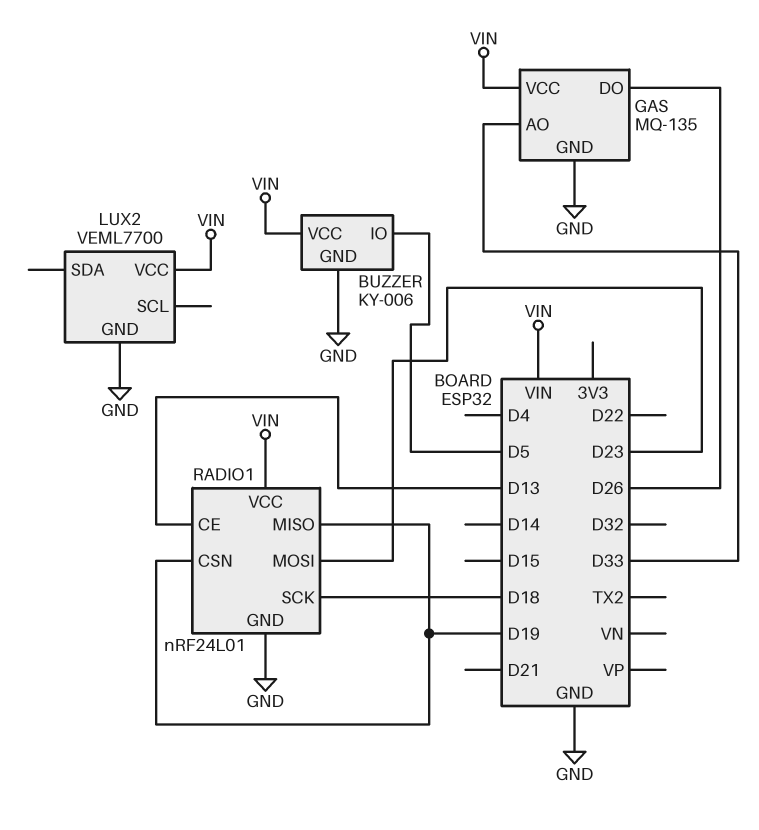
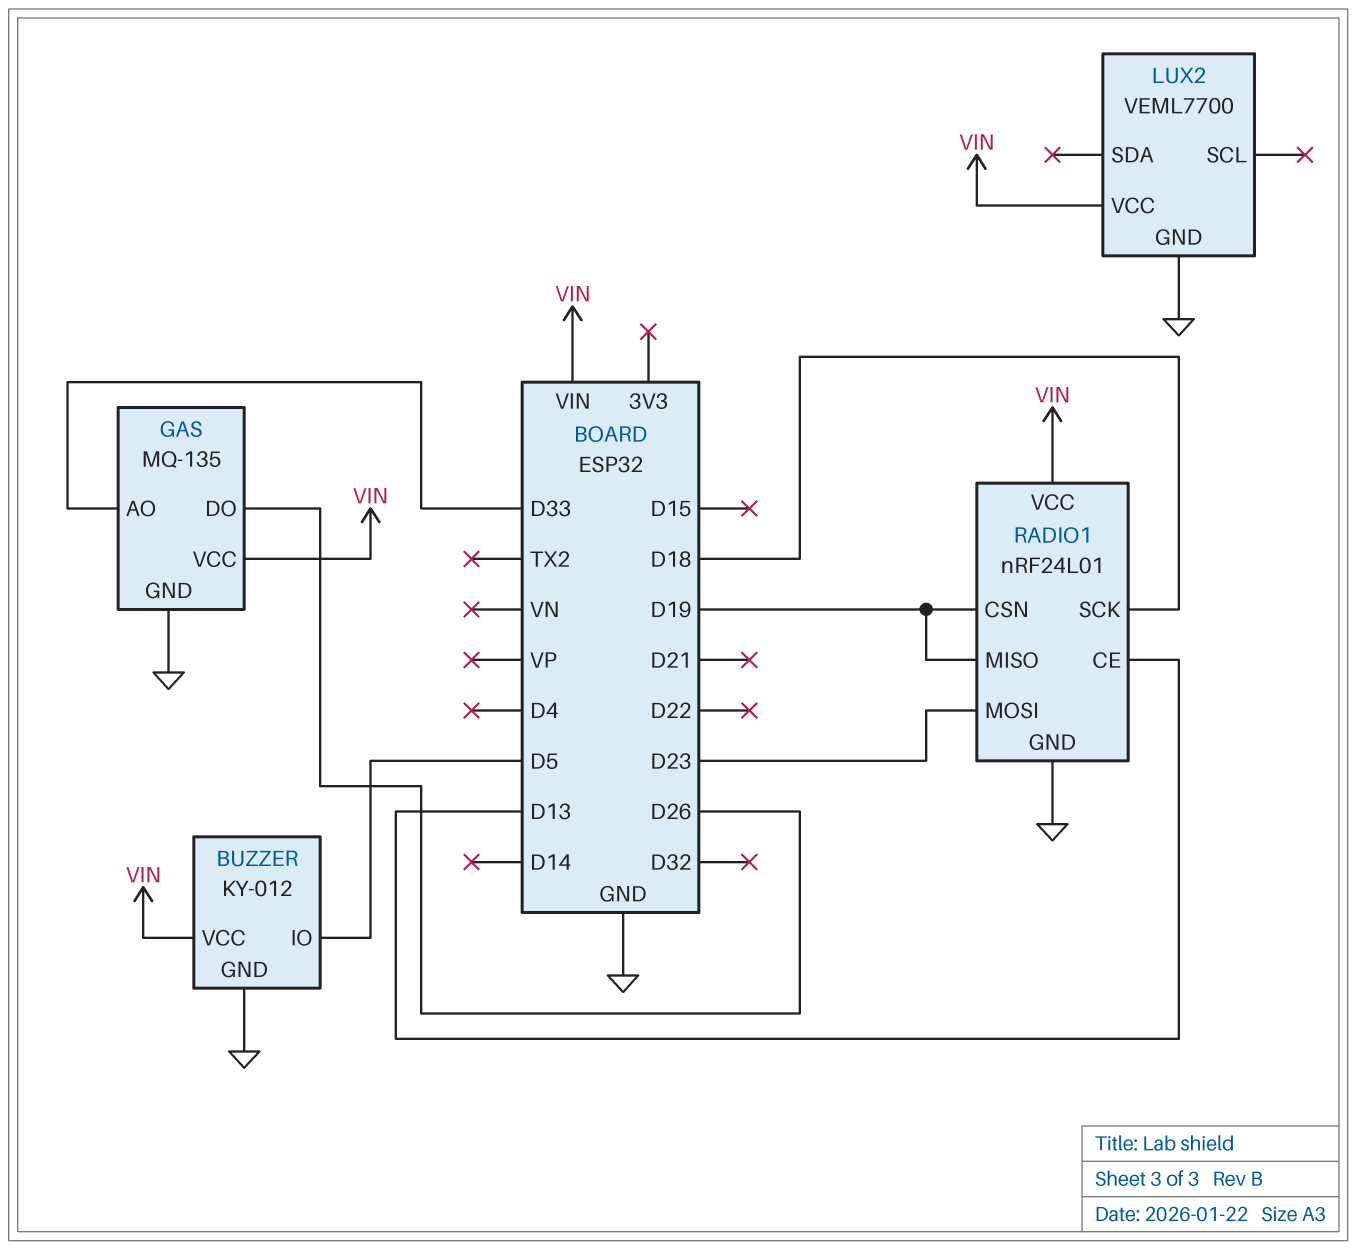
BUZZER: KY-006 -> KY-012

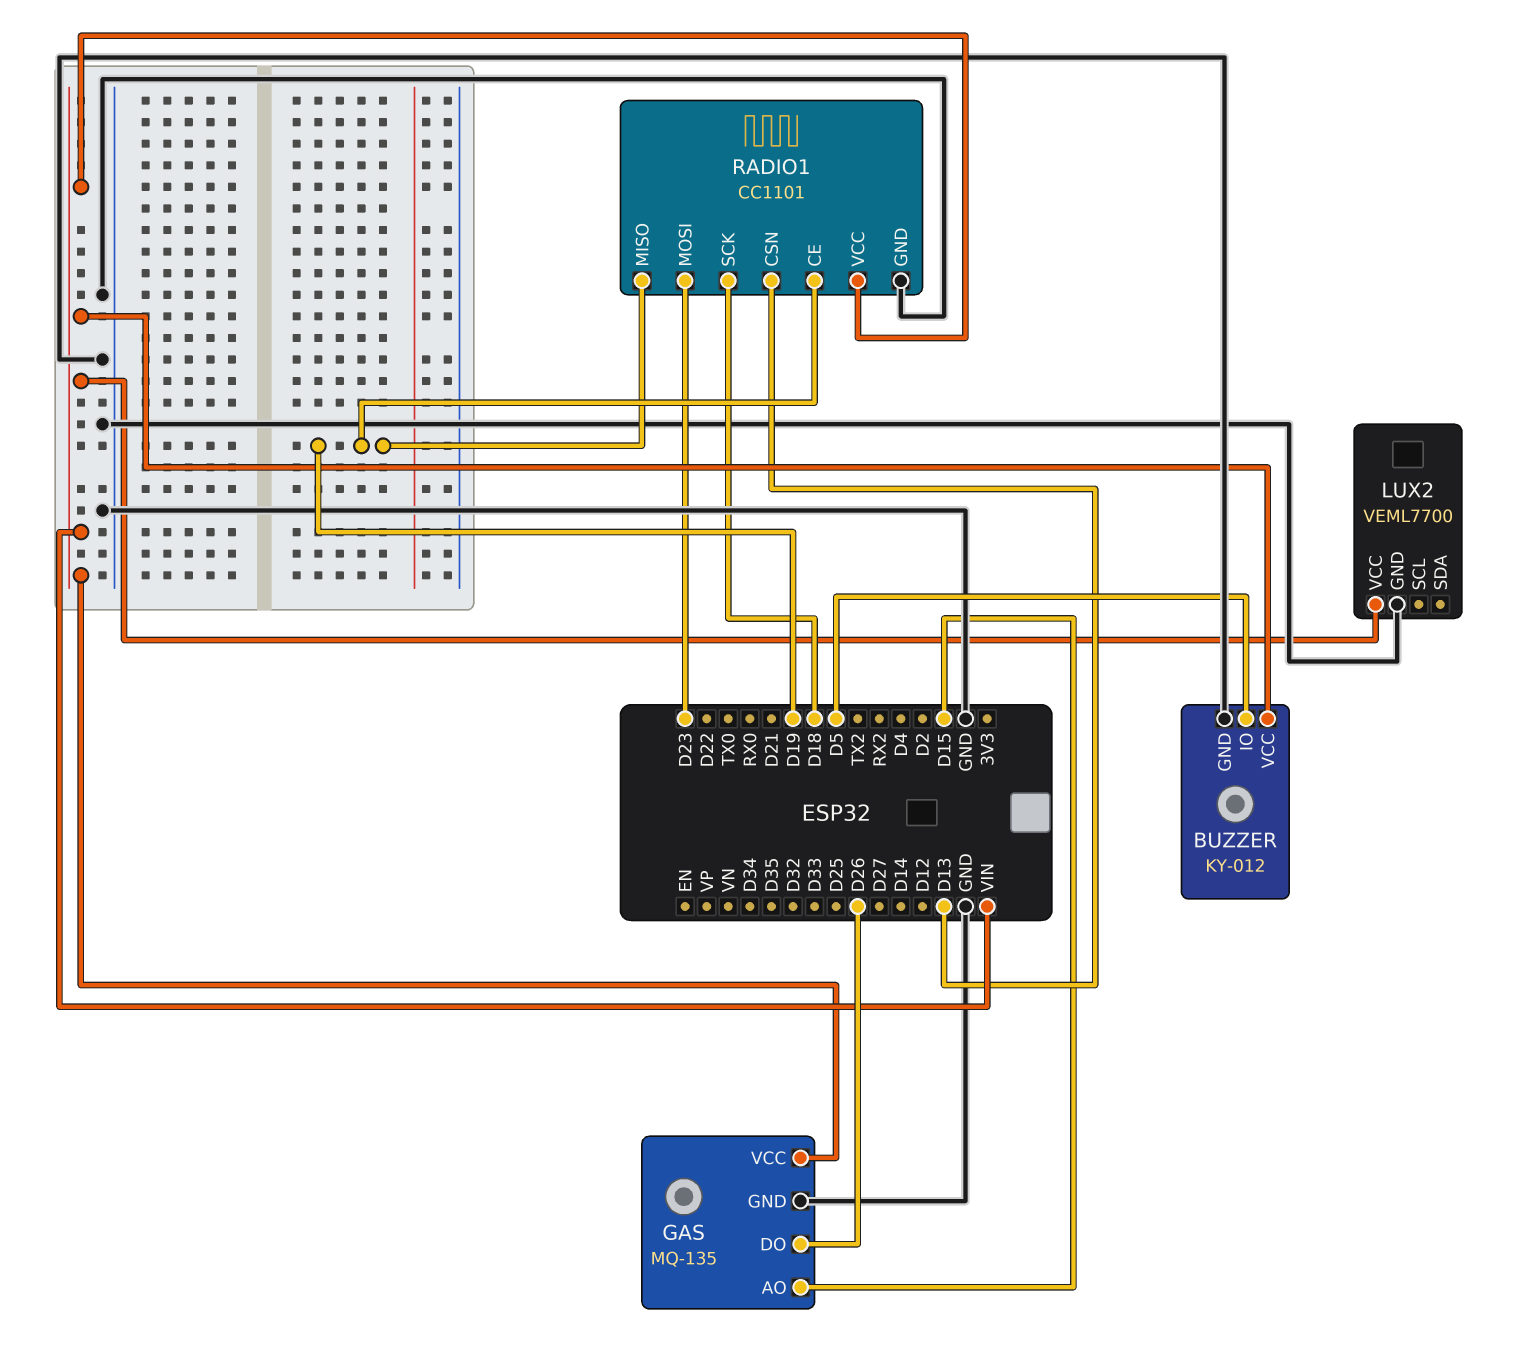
GAS pin AO: D33 -> D15
RADIO1: nRF24L01 -> CC1101
RADIO1 pin CE: D13 -> D19
RADIO1 pin CSN: D19 -> D13

